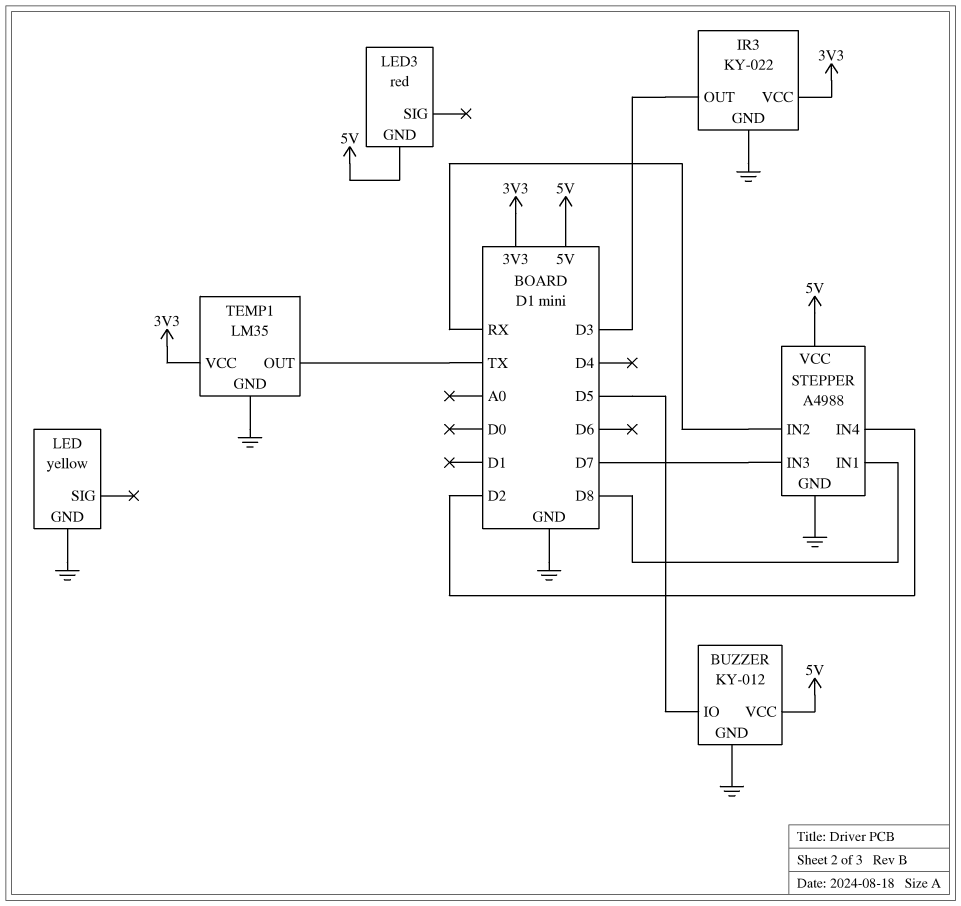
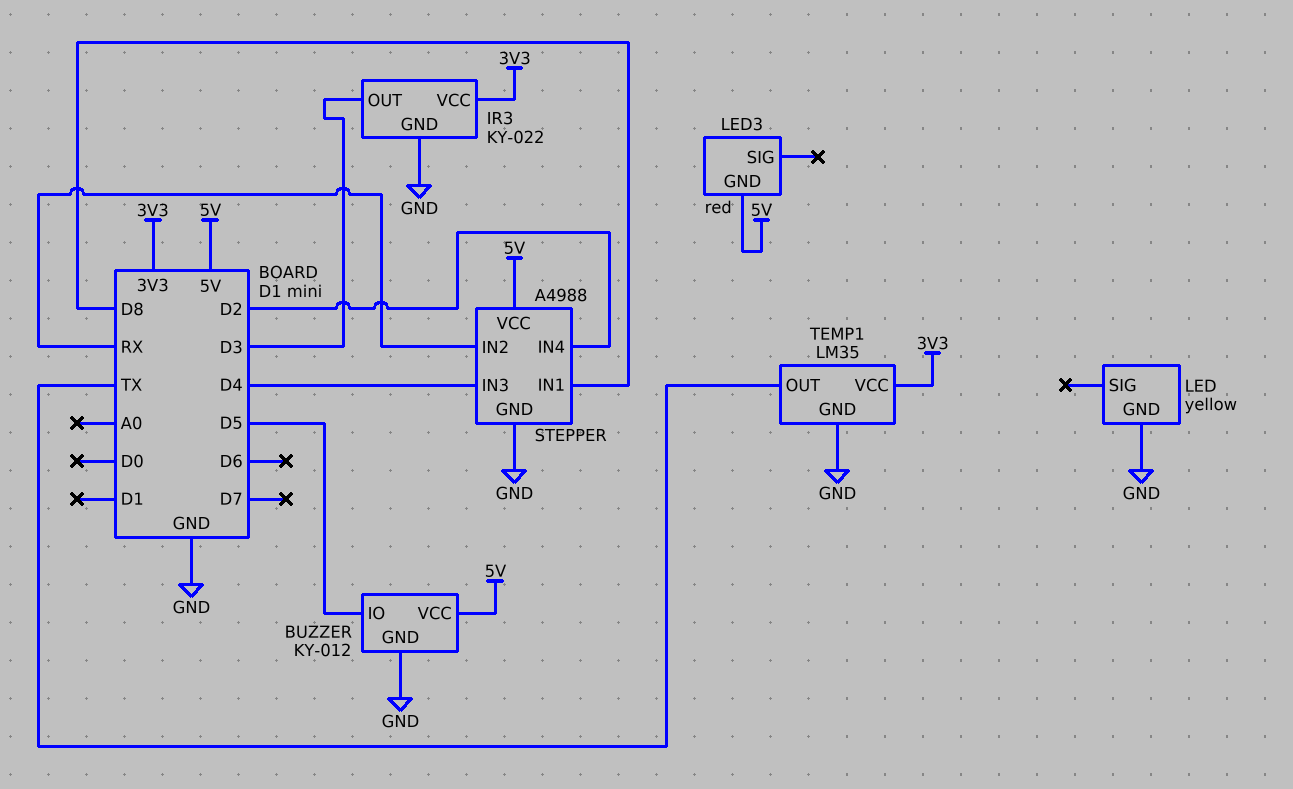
STEPPER pin IN3: D7 -> D4

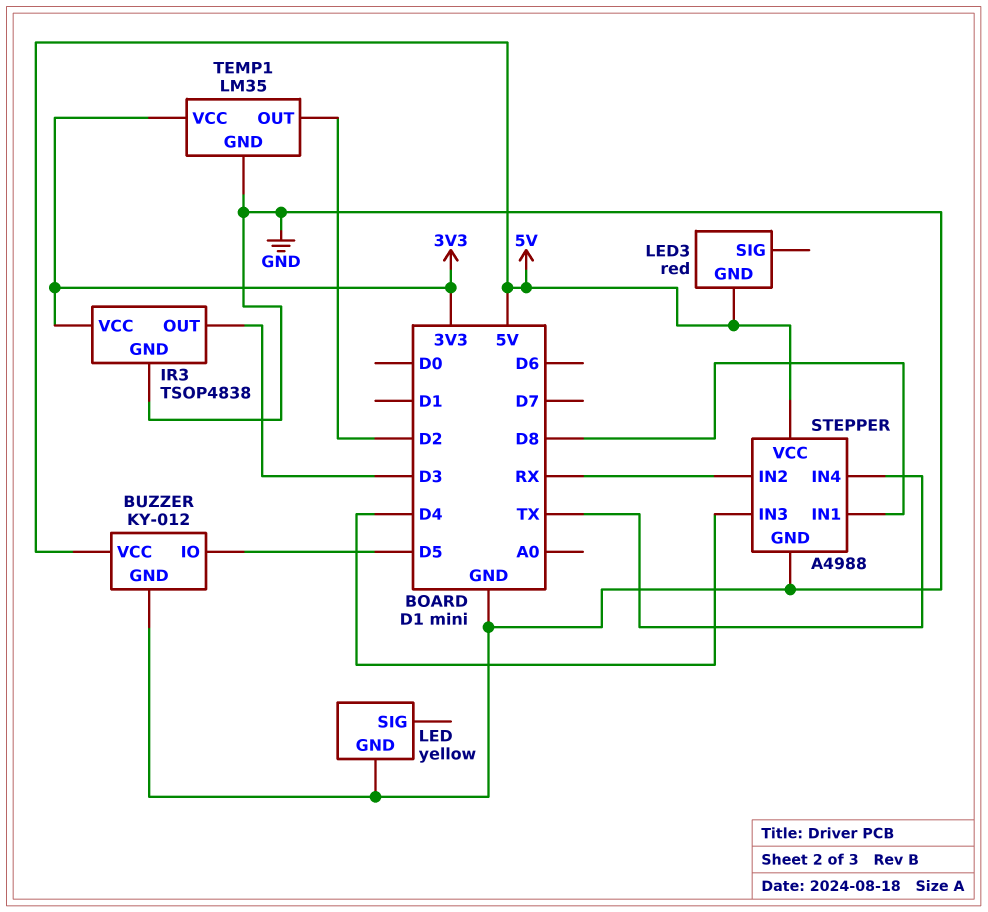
IR3: KY-022 -> TSOP4838
STEPPER pin IN4: D2 -> TX
TEMP1 pin OUT: TX -> D2

